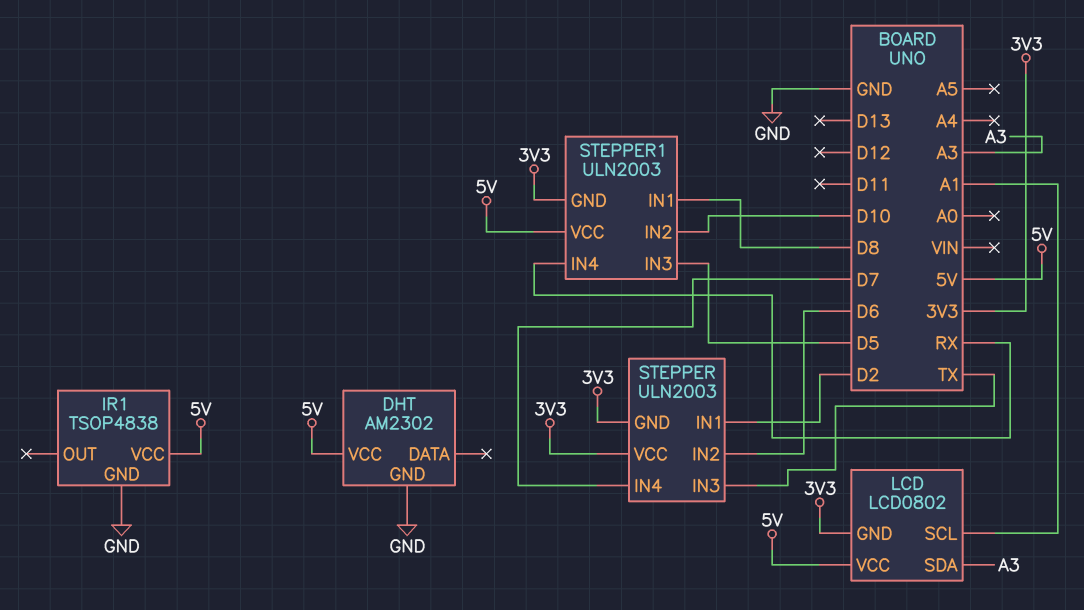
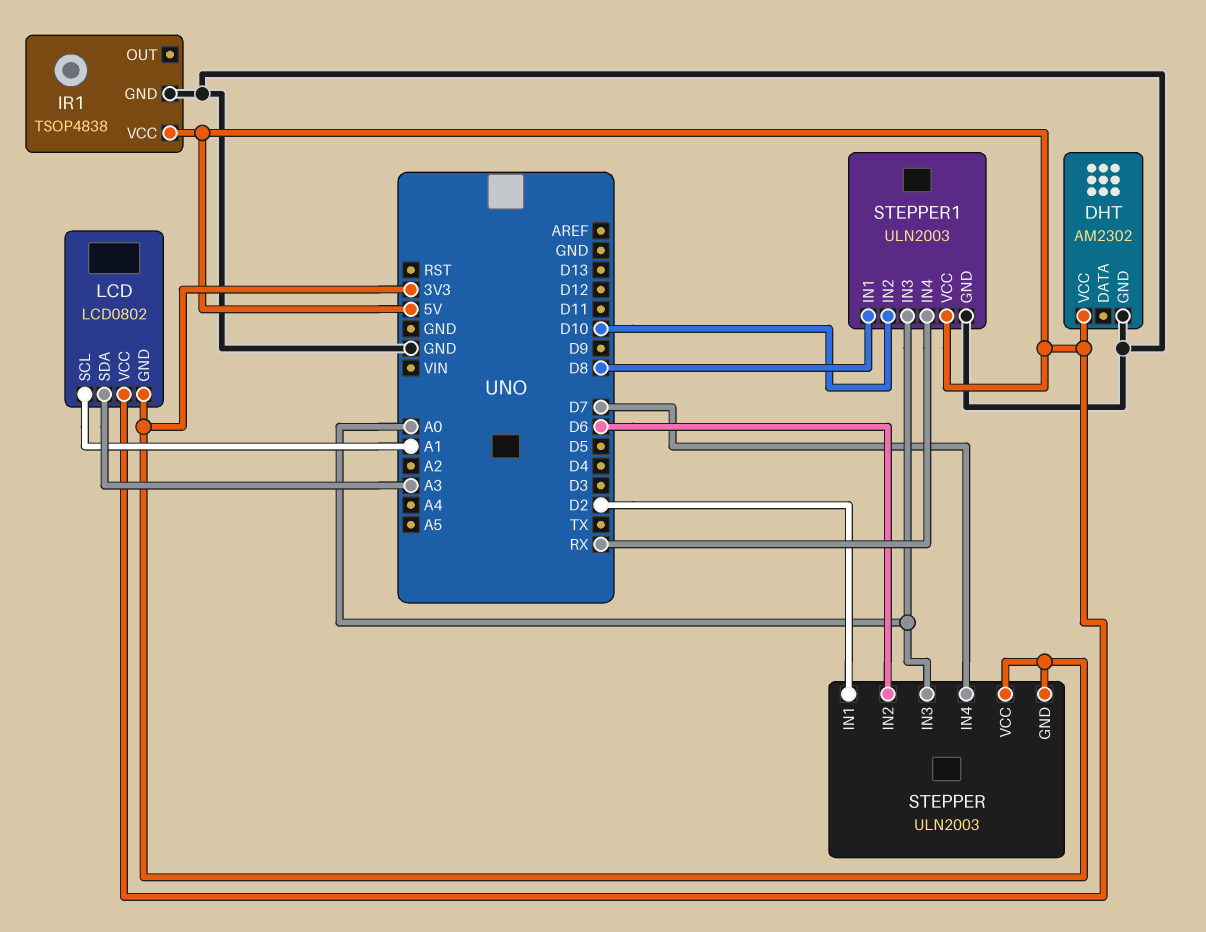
STEPPER pin IN3: TX -> A0
STEPPER1 pin GND: 3V3 -> GND
STEPPER1 pin IN3: D5 -> A0

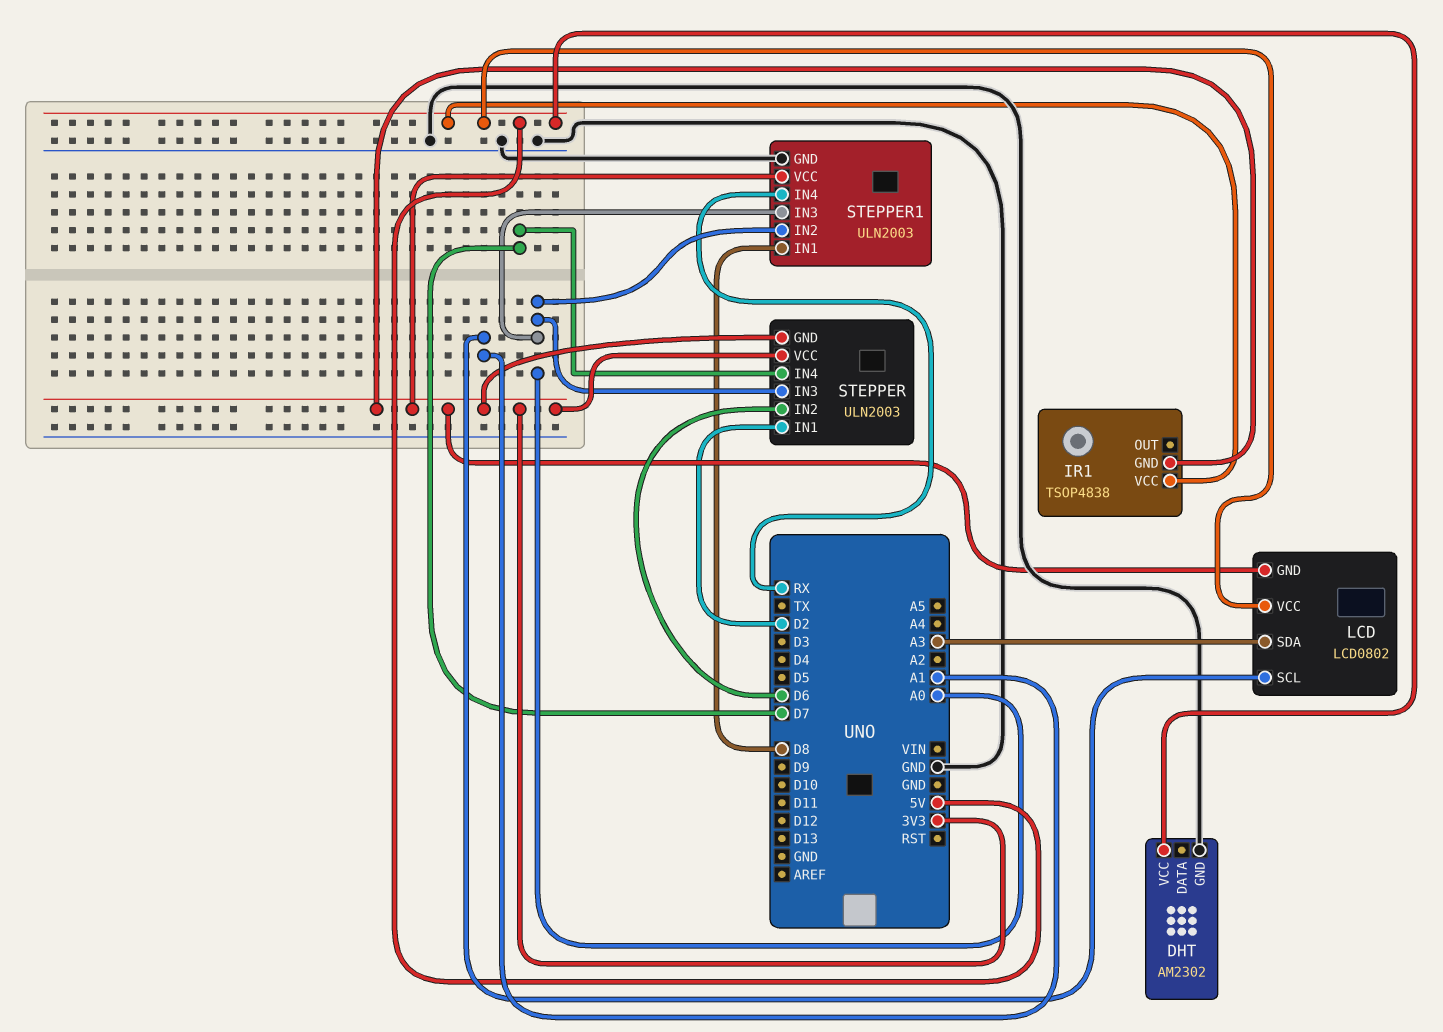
IR1 pin GND: GND -> 3V3
STEPPER1 pin IN2: D10 -> A0
STEPPER1 pin VCC: 5V -> 3V3

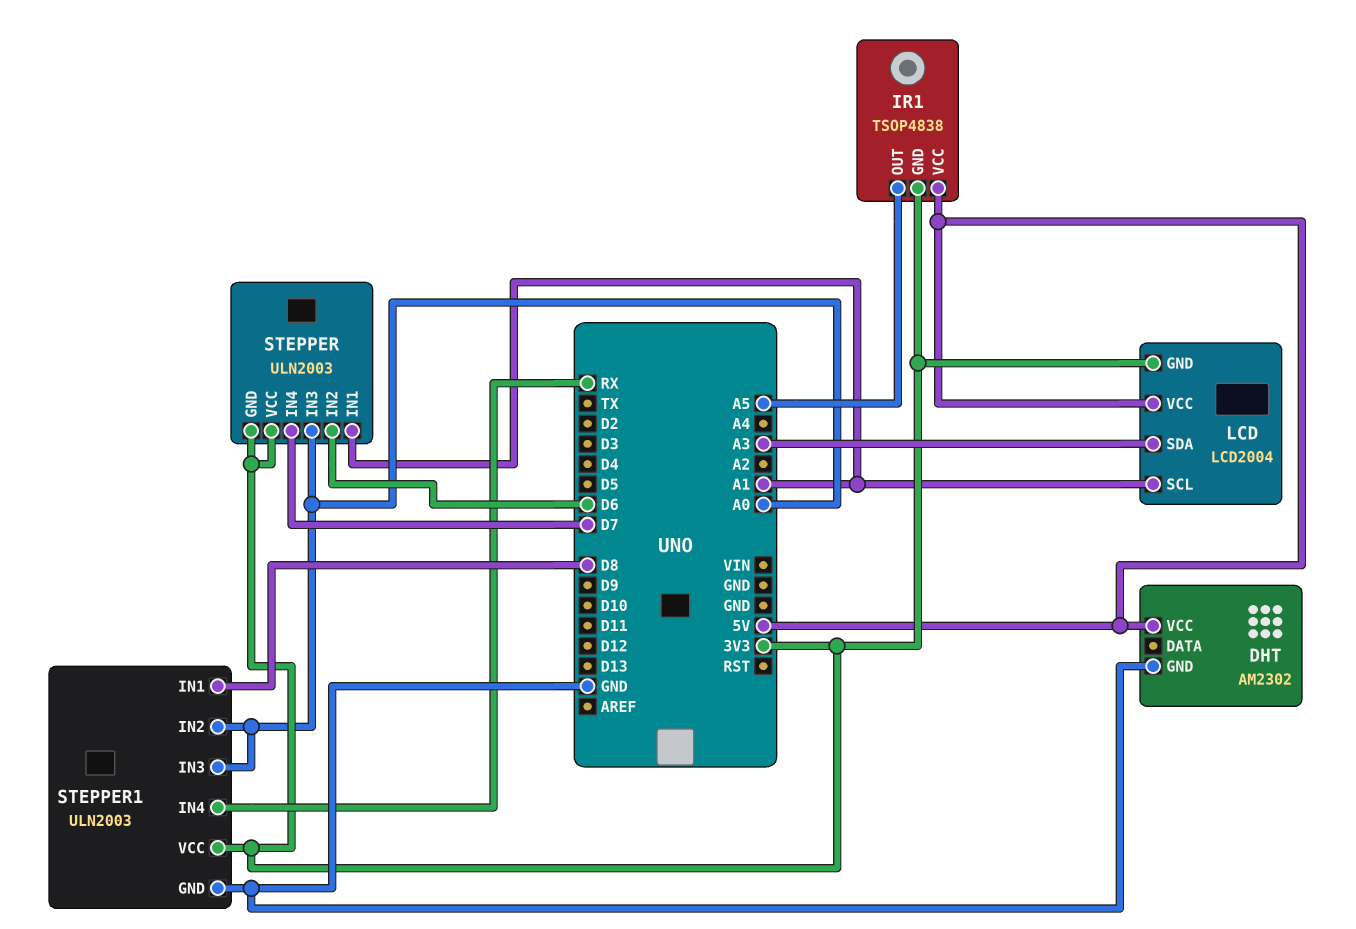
IR1 pin OUT: none -> A5
LCD: LCD0802 -> LCD2004
STEPPER pin IN1: D2 -> A1

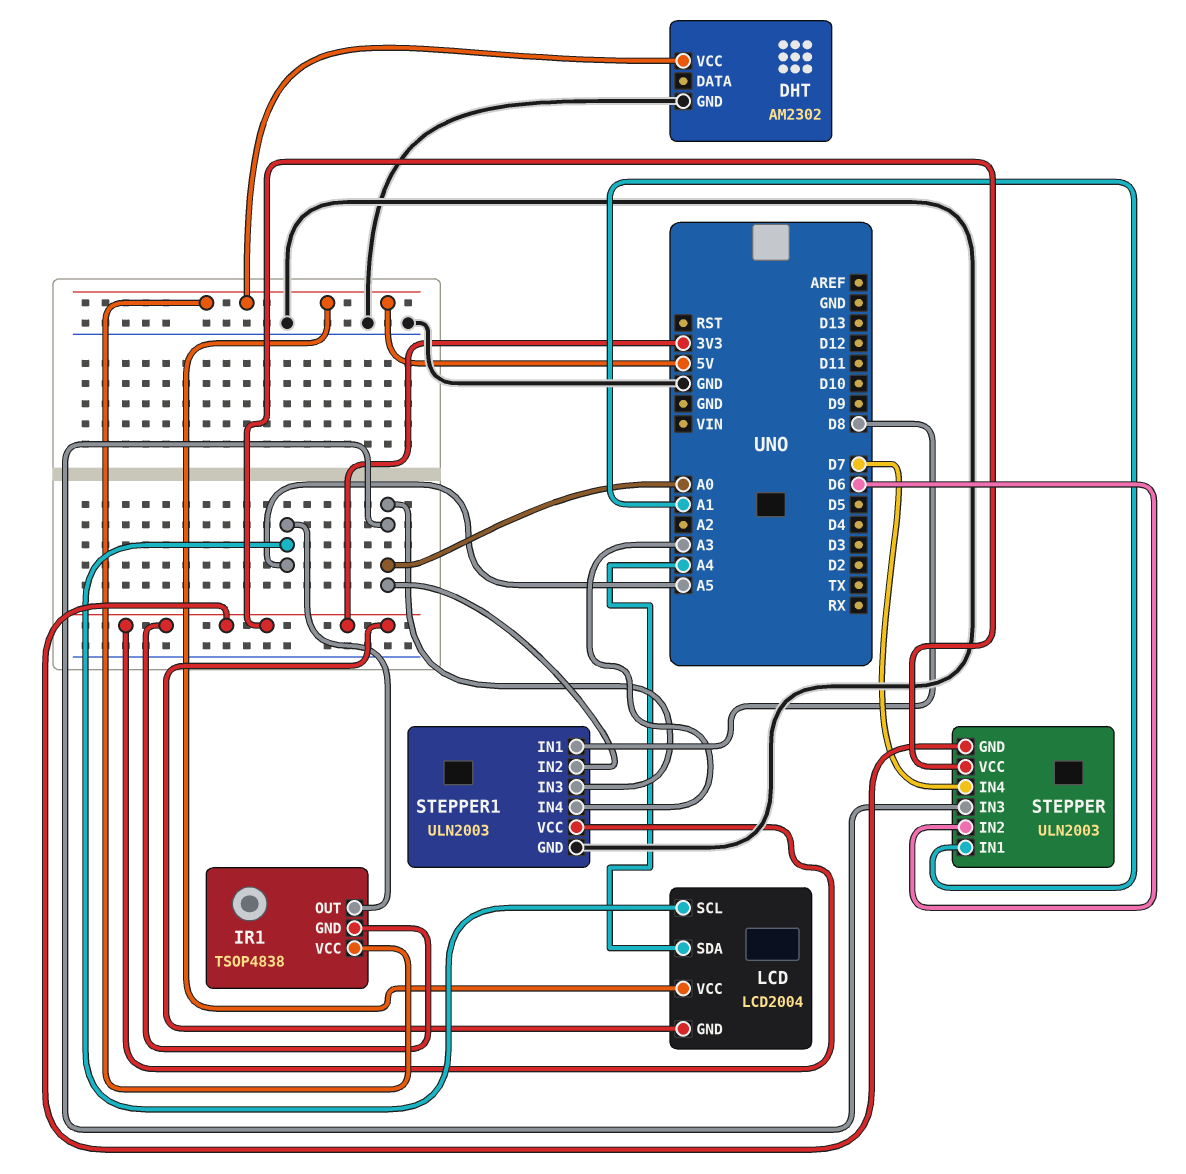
LCD pin SCL: A1 -> A5
LCD pin SDA: A3 -> A4
STEPPER1 pin IN4: RX -> A3

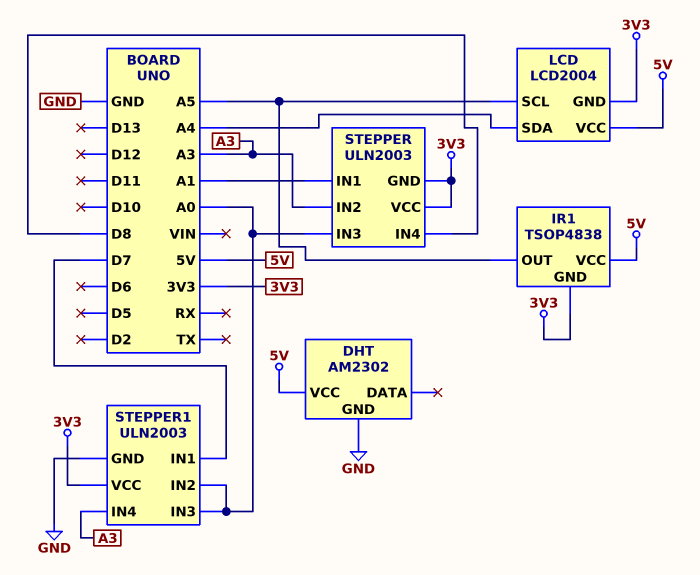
STEPPER pin IN2: D6 -> A3
STEPPER pin IN4: D7 -> D8
STEPPER1 pin IN1: D8 -> D7

